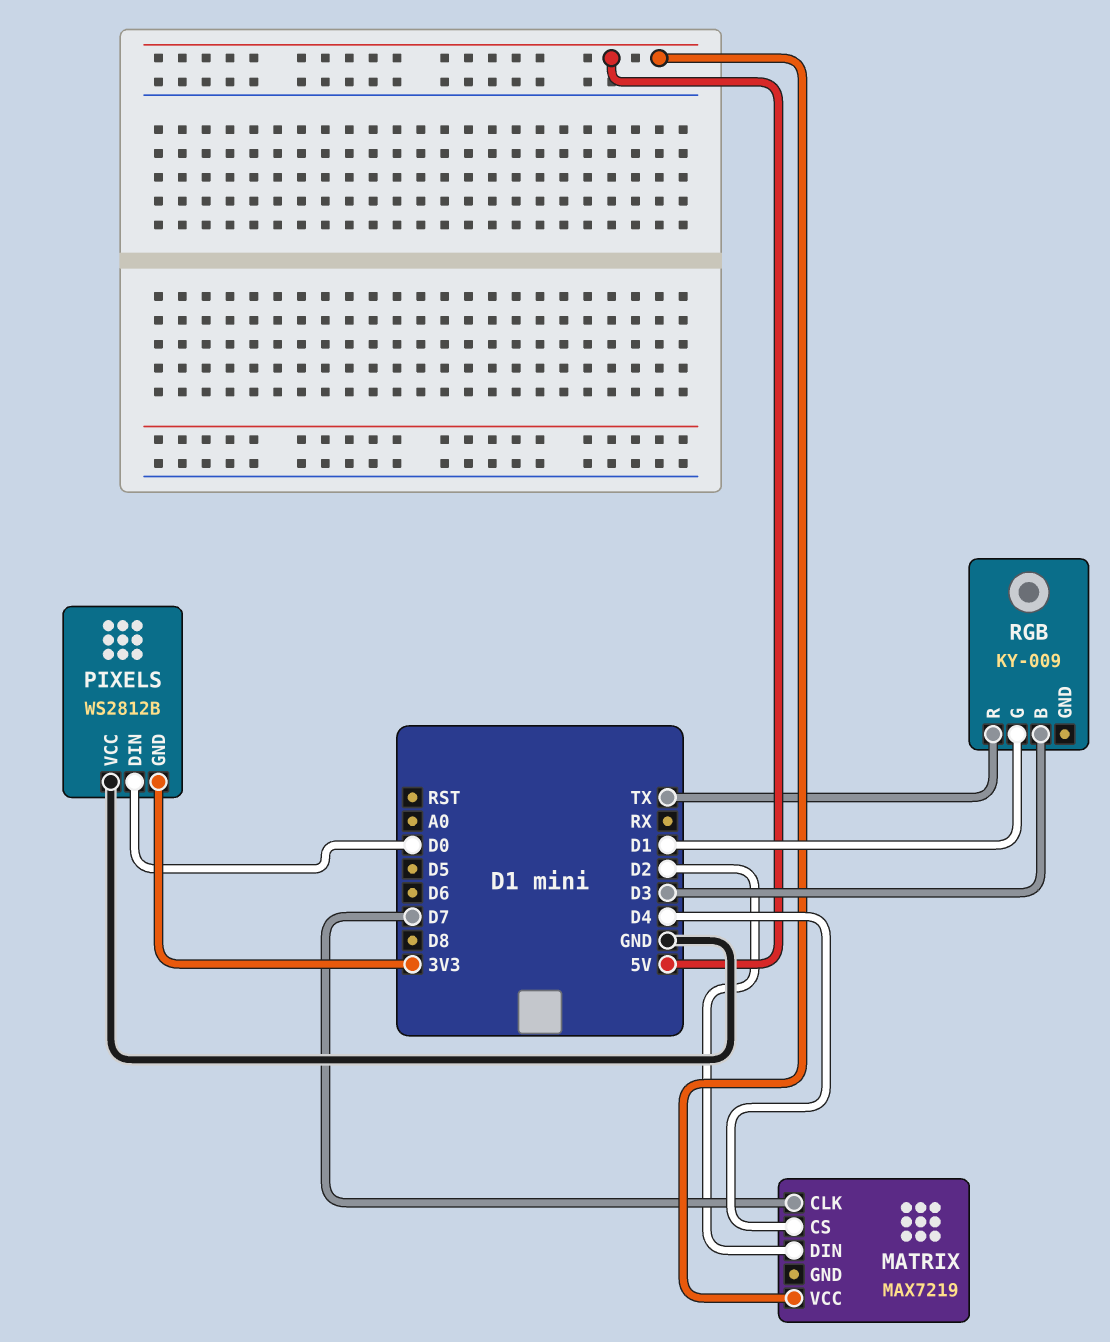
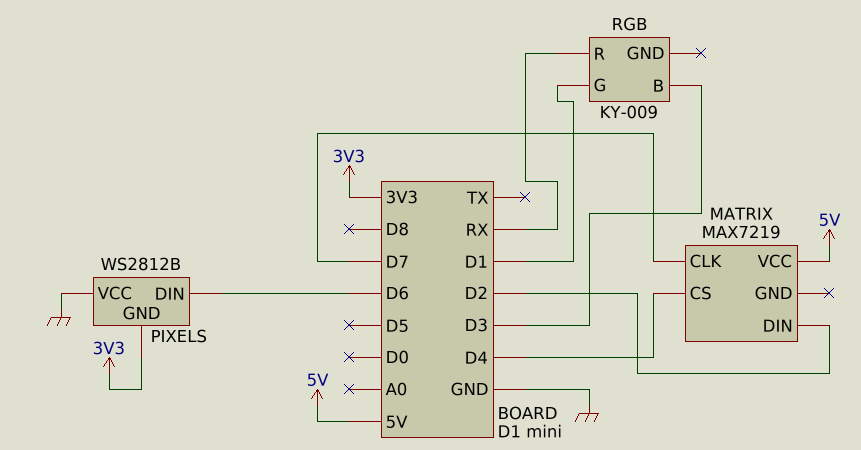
PIXELS pin DIN: D0 -> D6
RGB pin R: TX -> RX

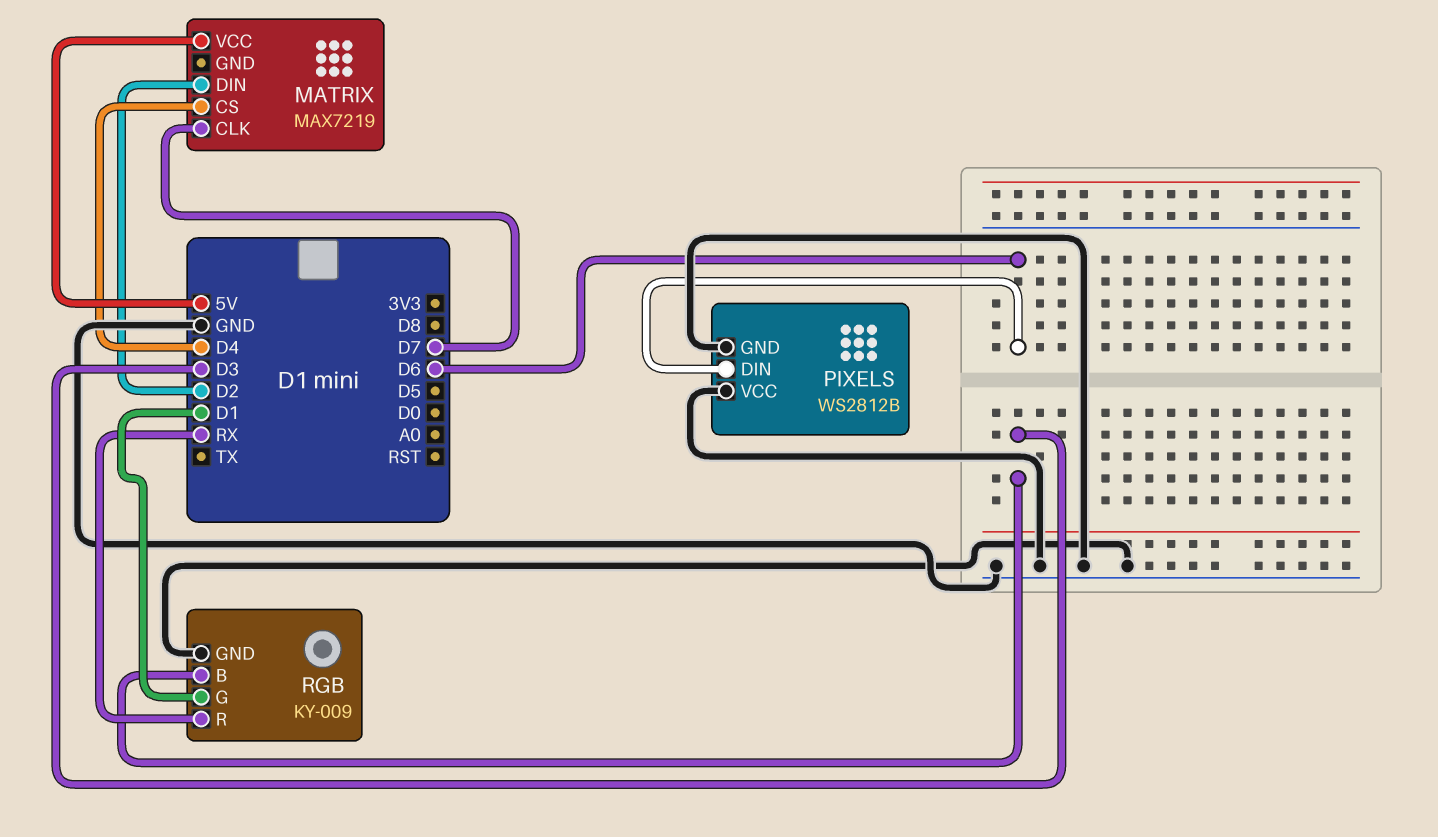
PIXELS pin GND: 3V3 -> GND
RGB pin GND: none -> GND

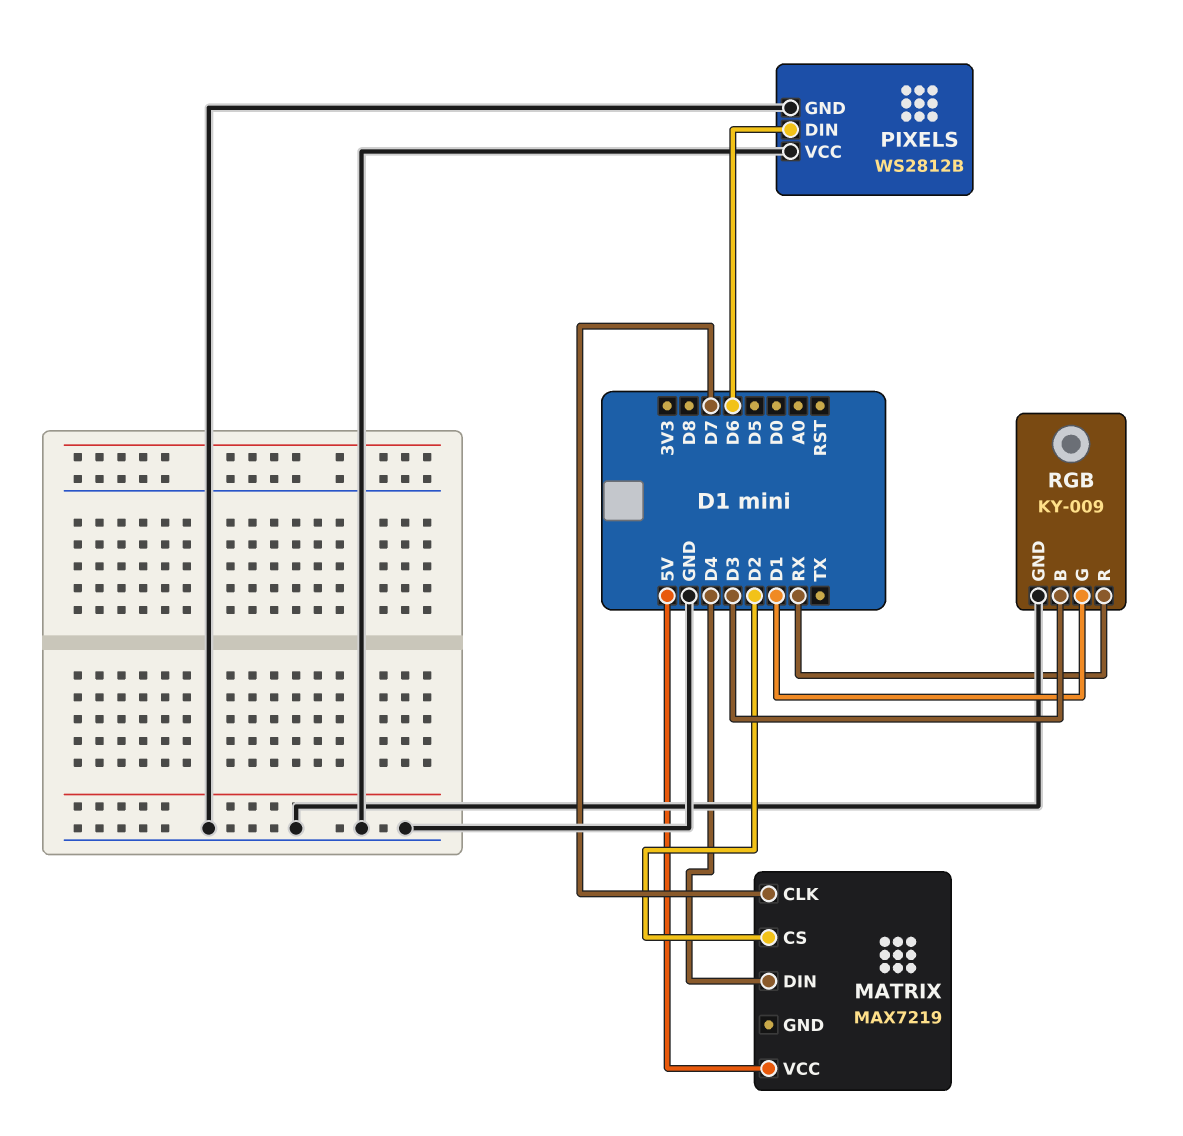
MATRIX pin CS: D4 -> D2
MATRIX pin DIN: D2 -> D4

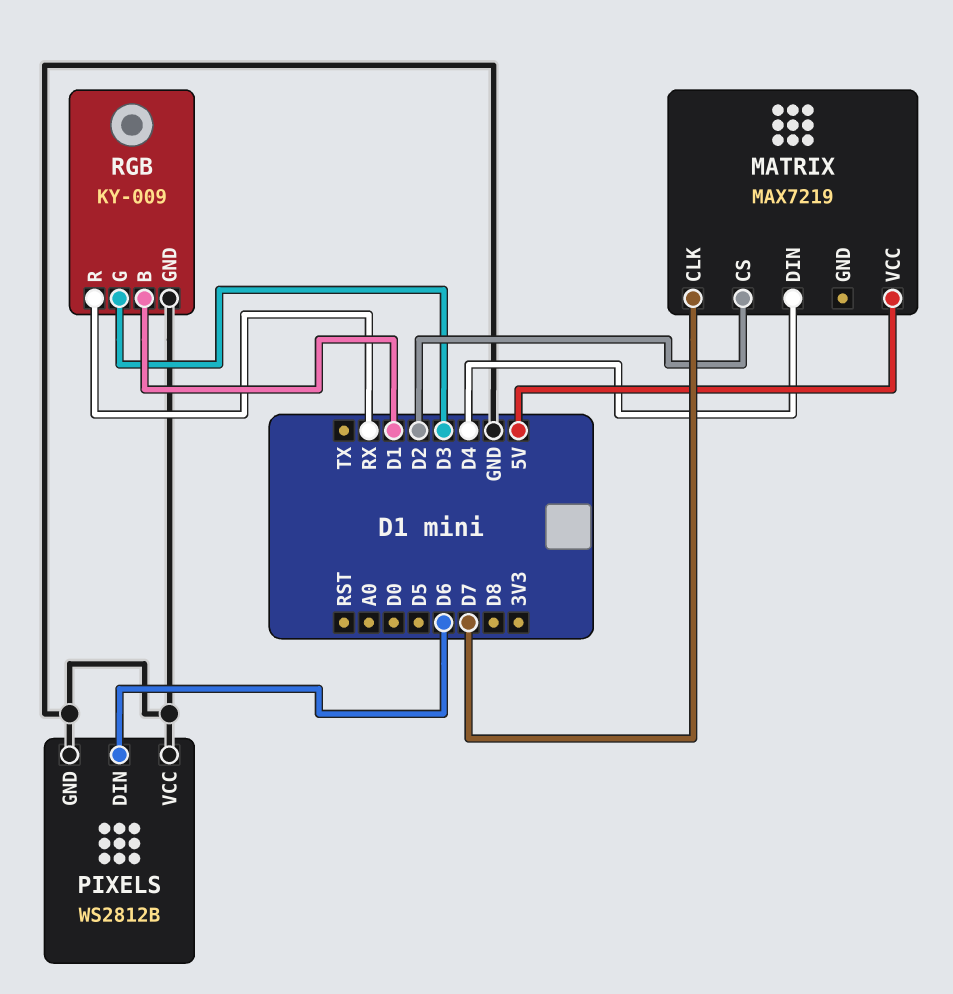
RGB pin B: D3 -> D1
RGB pin G: D1 -> D3

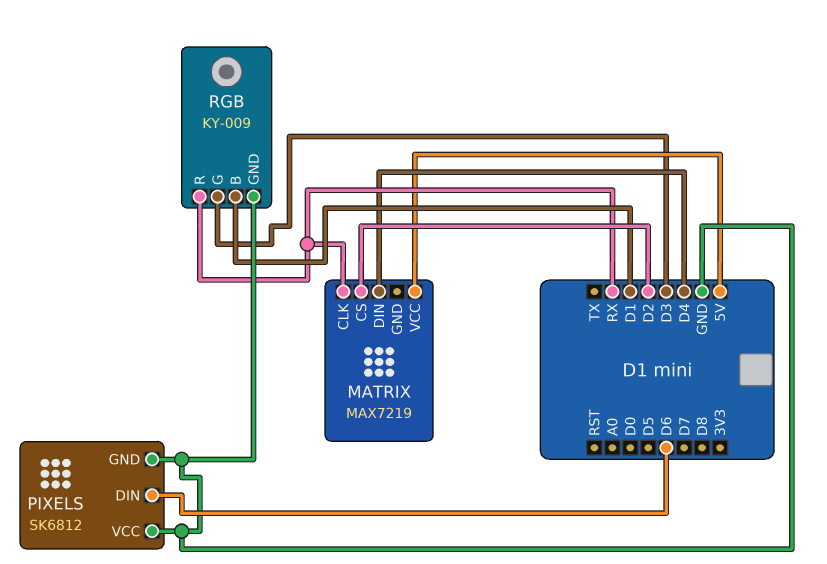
MATRIX pin CLK: D7 -> RX
PIXELS: WS2812B -> SK6812

